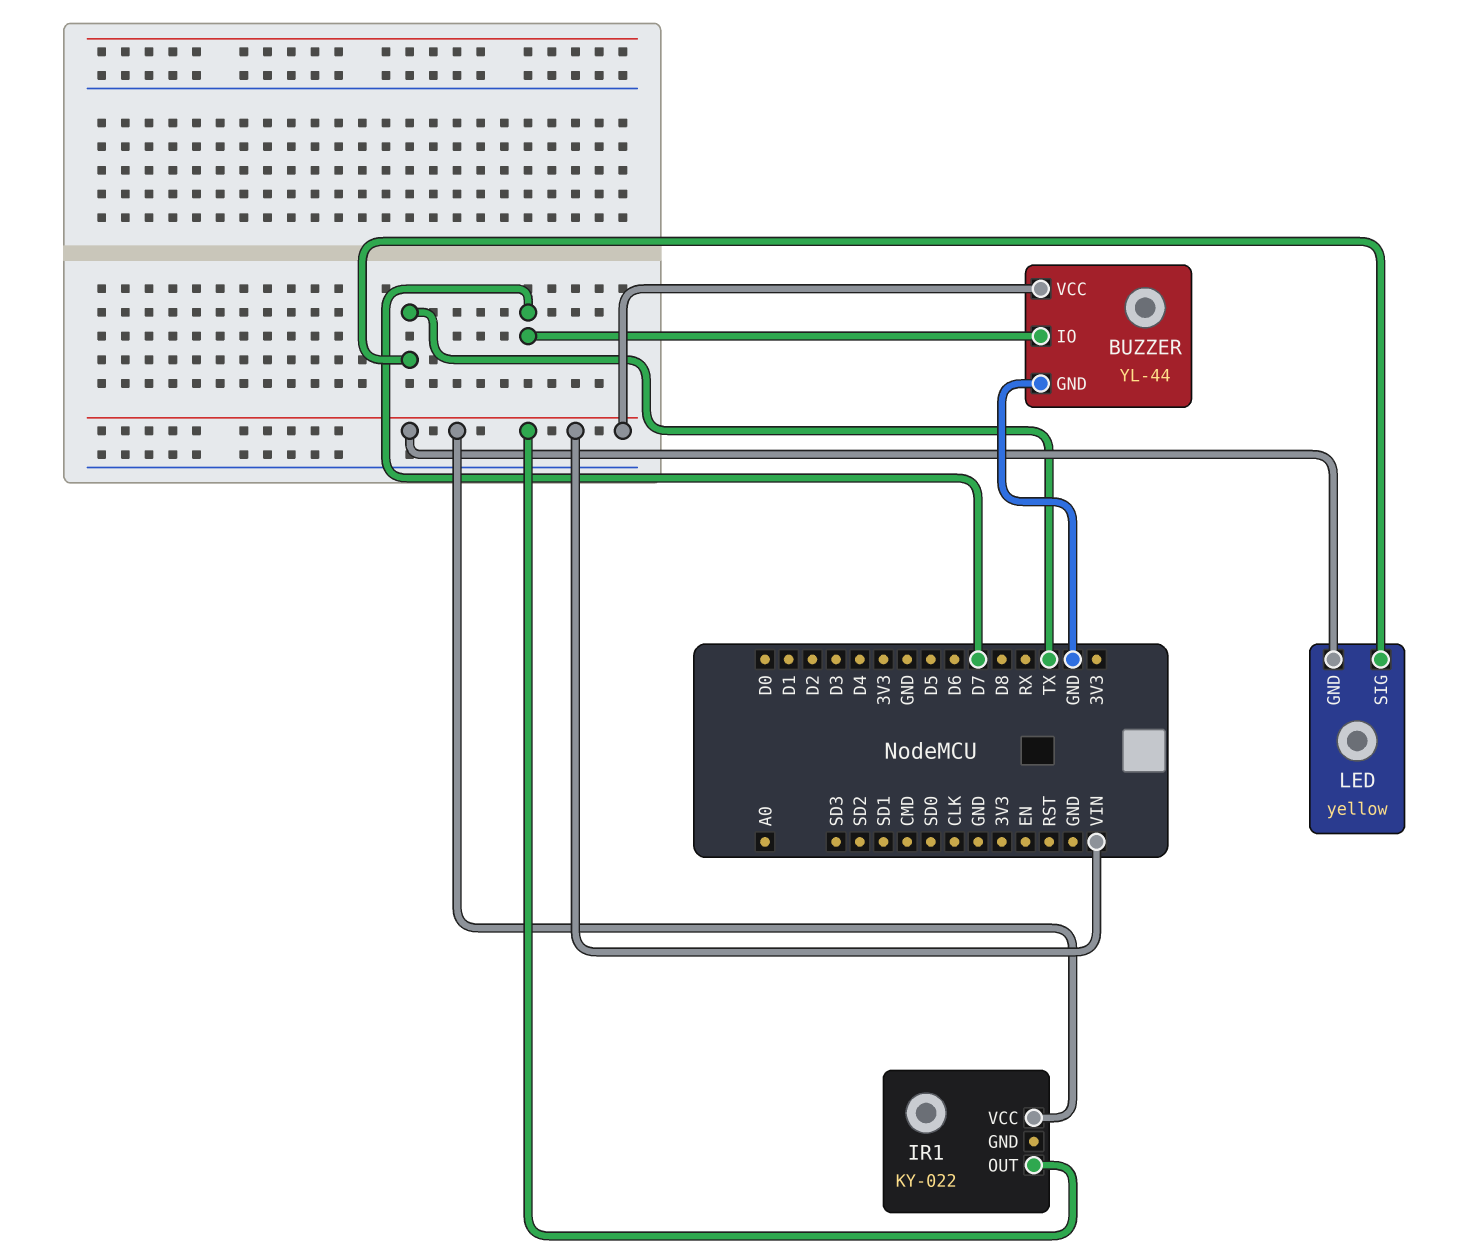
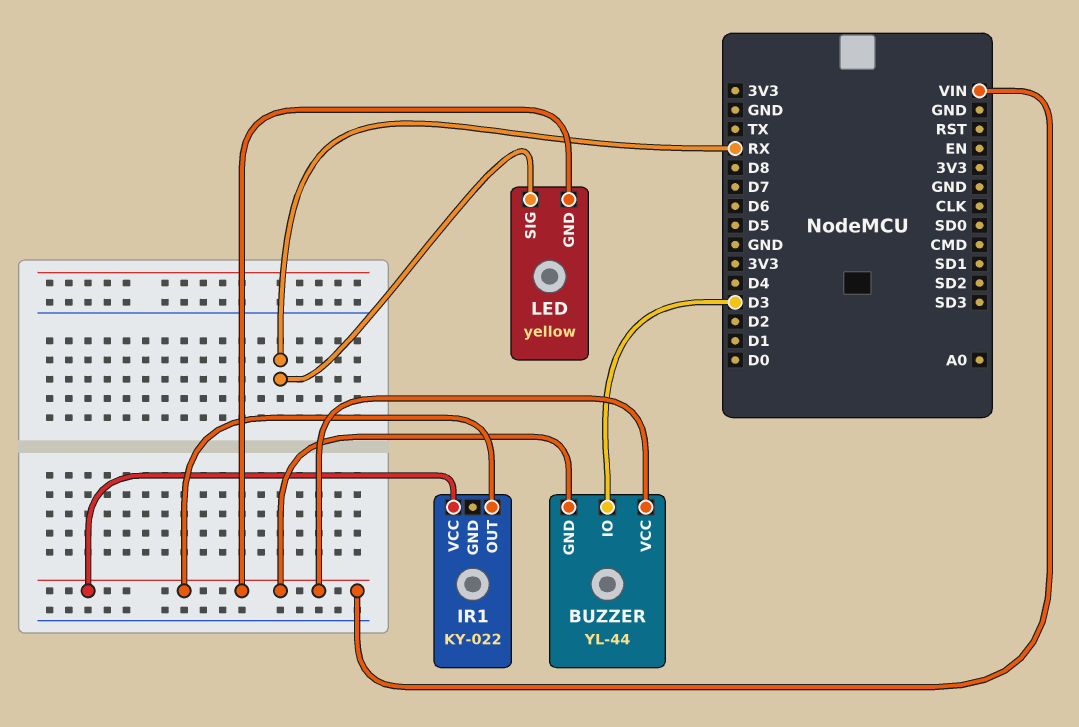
BUZZER pin GND: GND -> VIN
BUZZER pin IO: D7 -> D3
LED pin SIG: TX -> RX

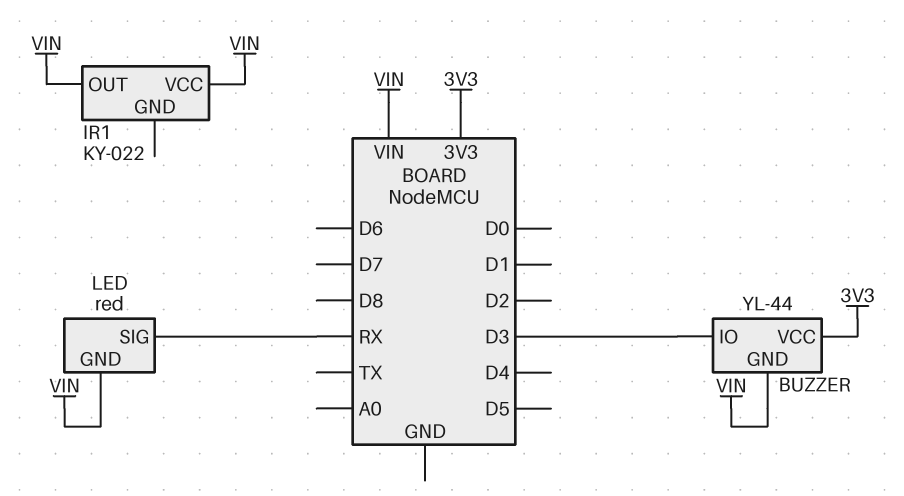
BUZZER pin VCC: VIN -> 3V3
LED: yellow -> red

